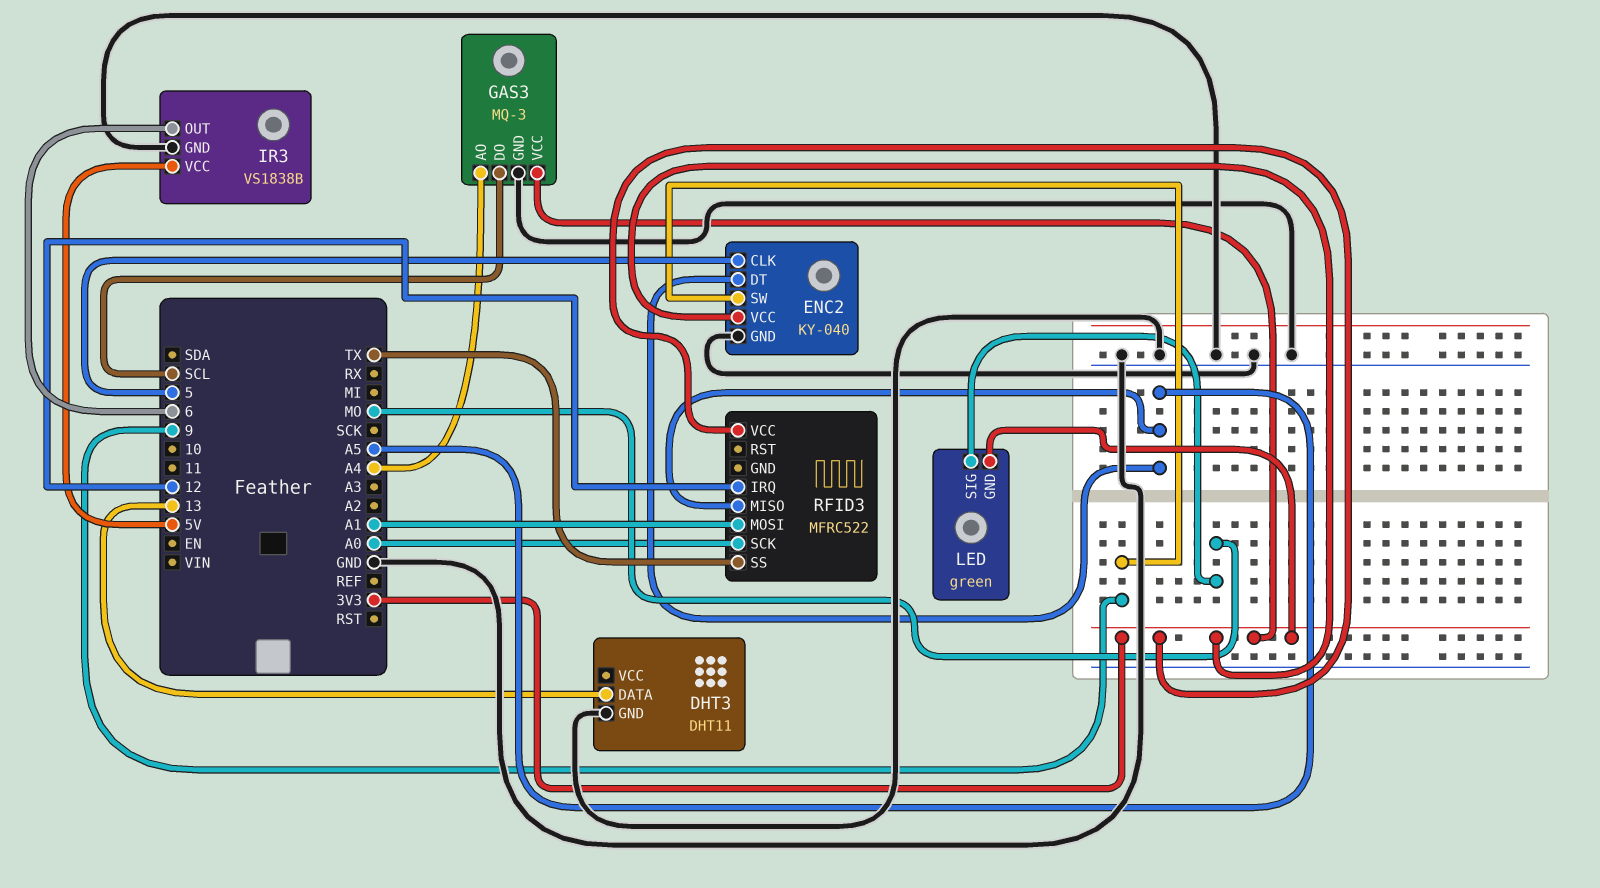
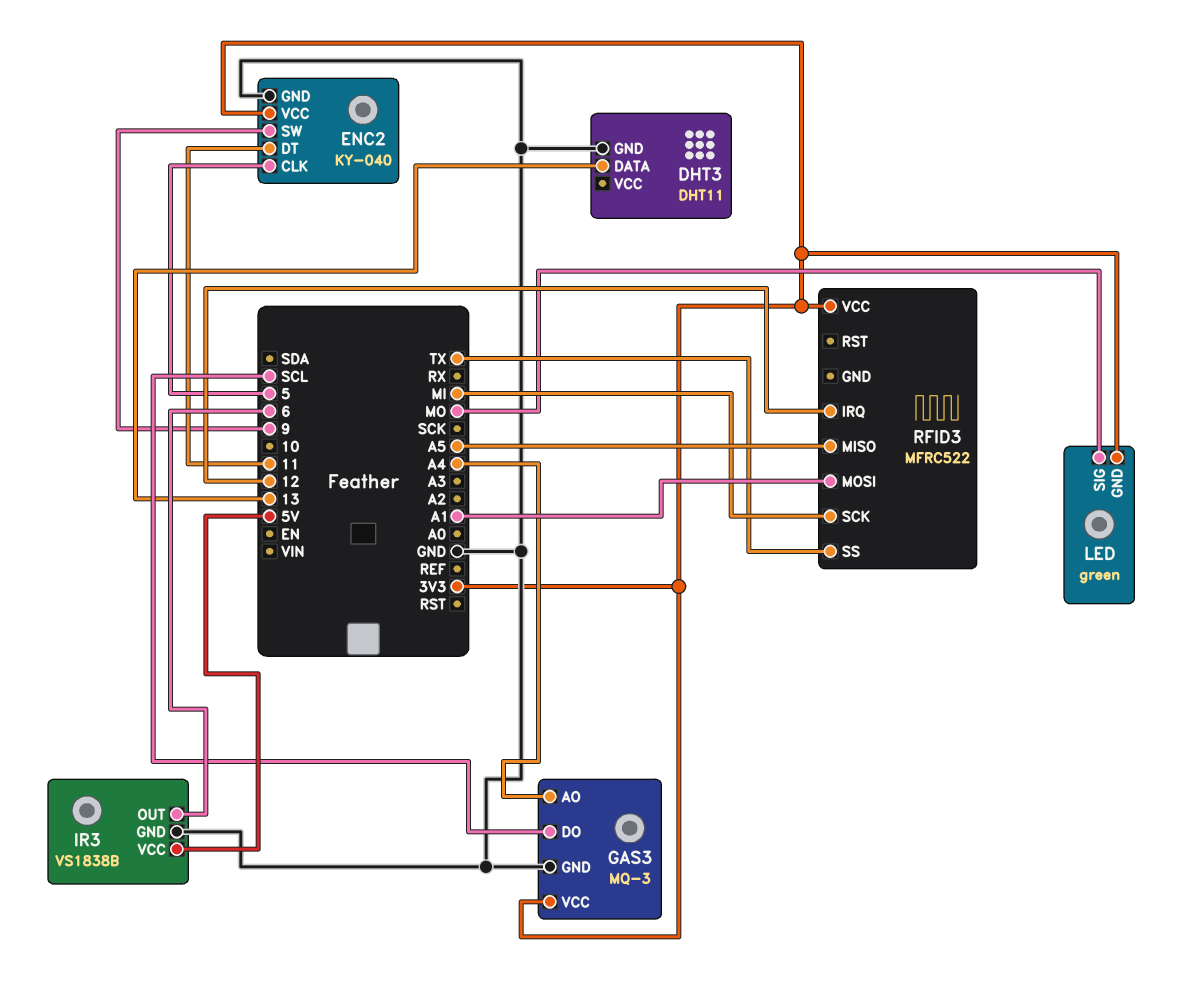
ENC2 pin DT: A5 -> 11
RFID3 pin SCK: A0 -> MI

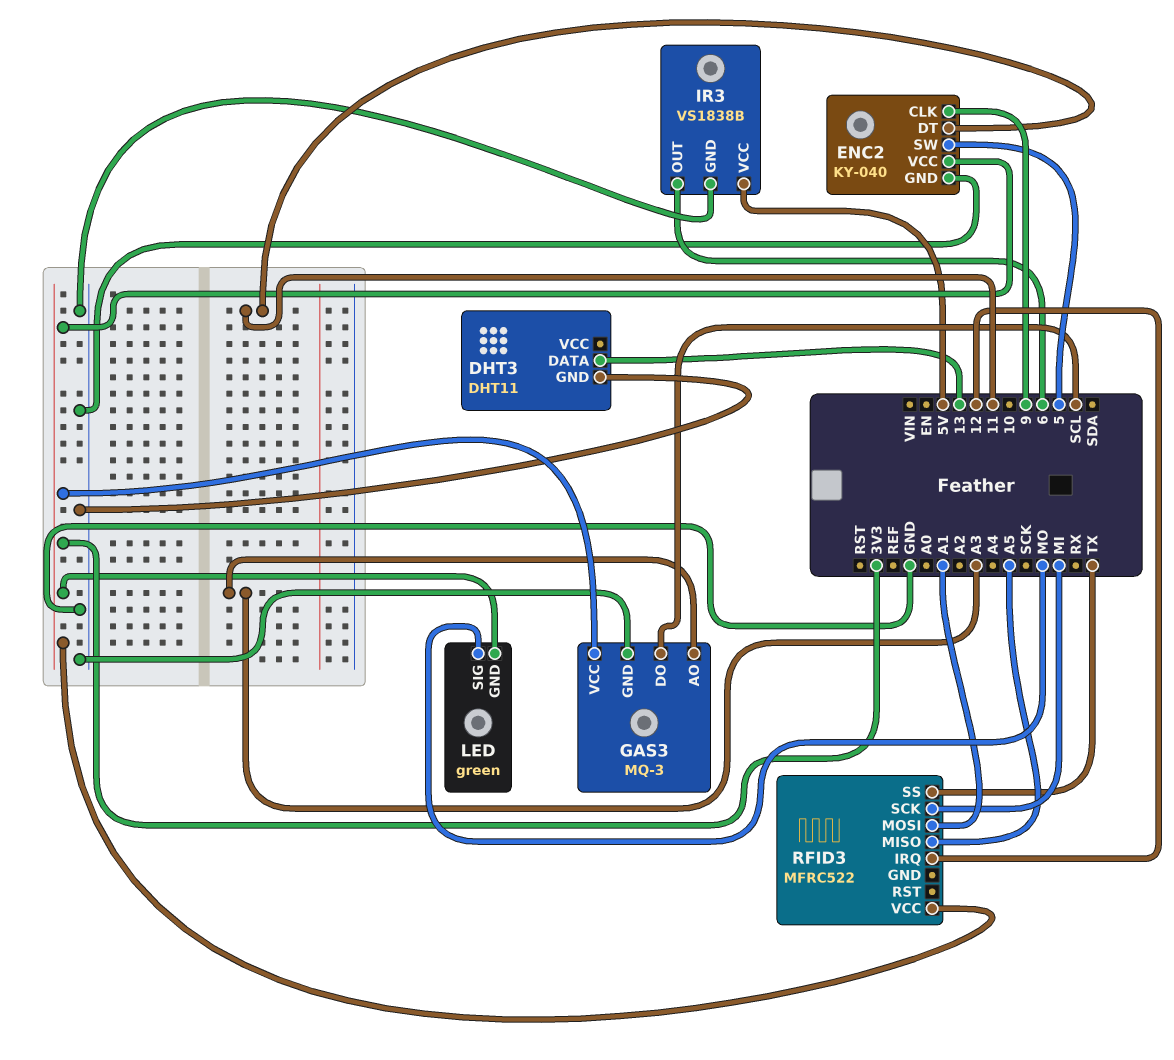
ENC2 pin CLK: 5 -> 9
ENC2 pin SW: 9 -> 5
GAS3 pin AO: A4 -> A3

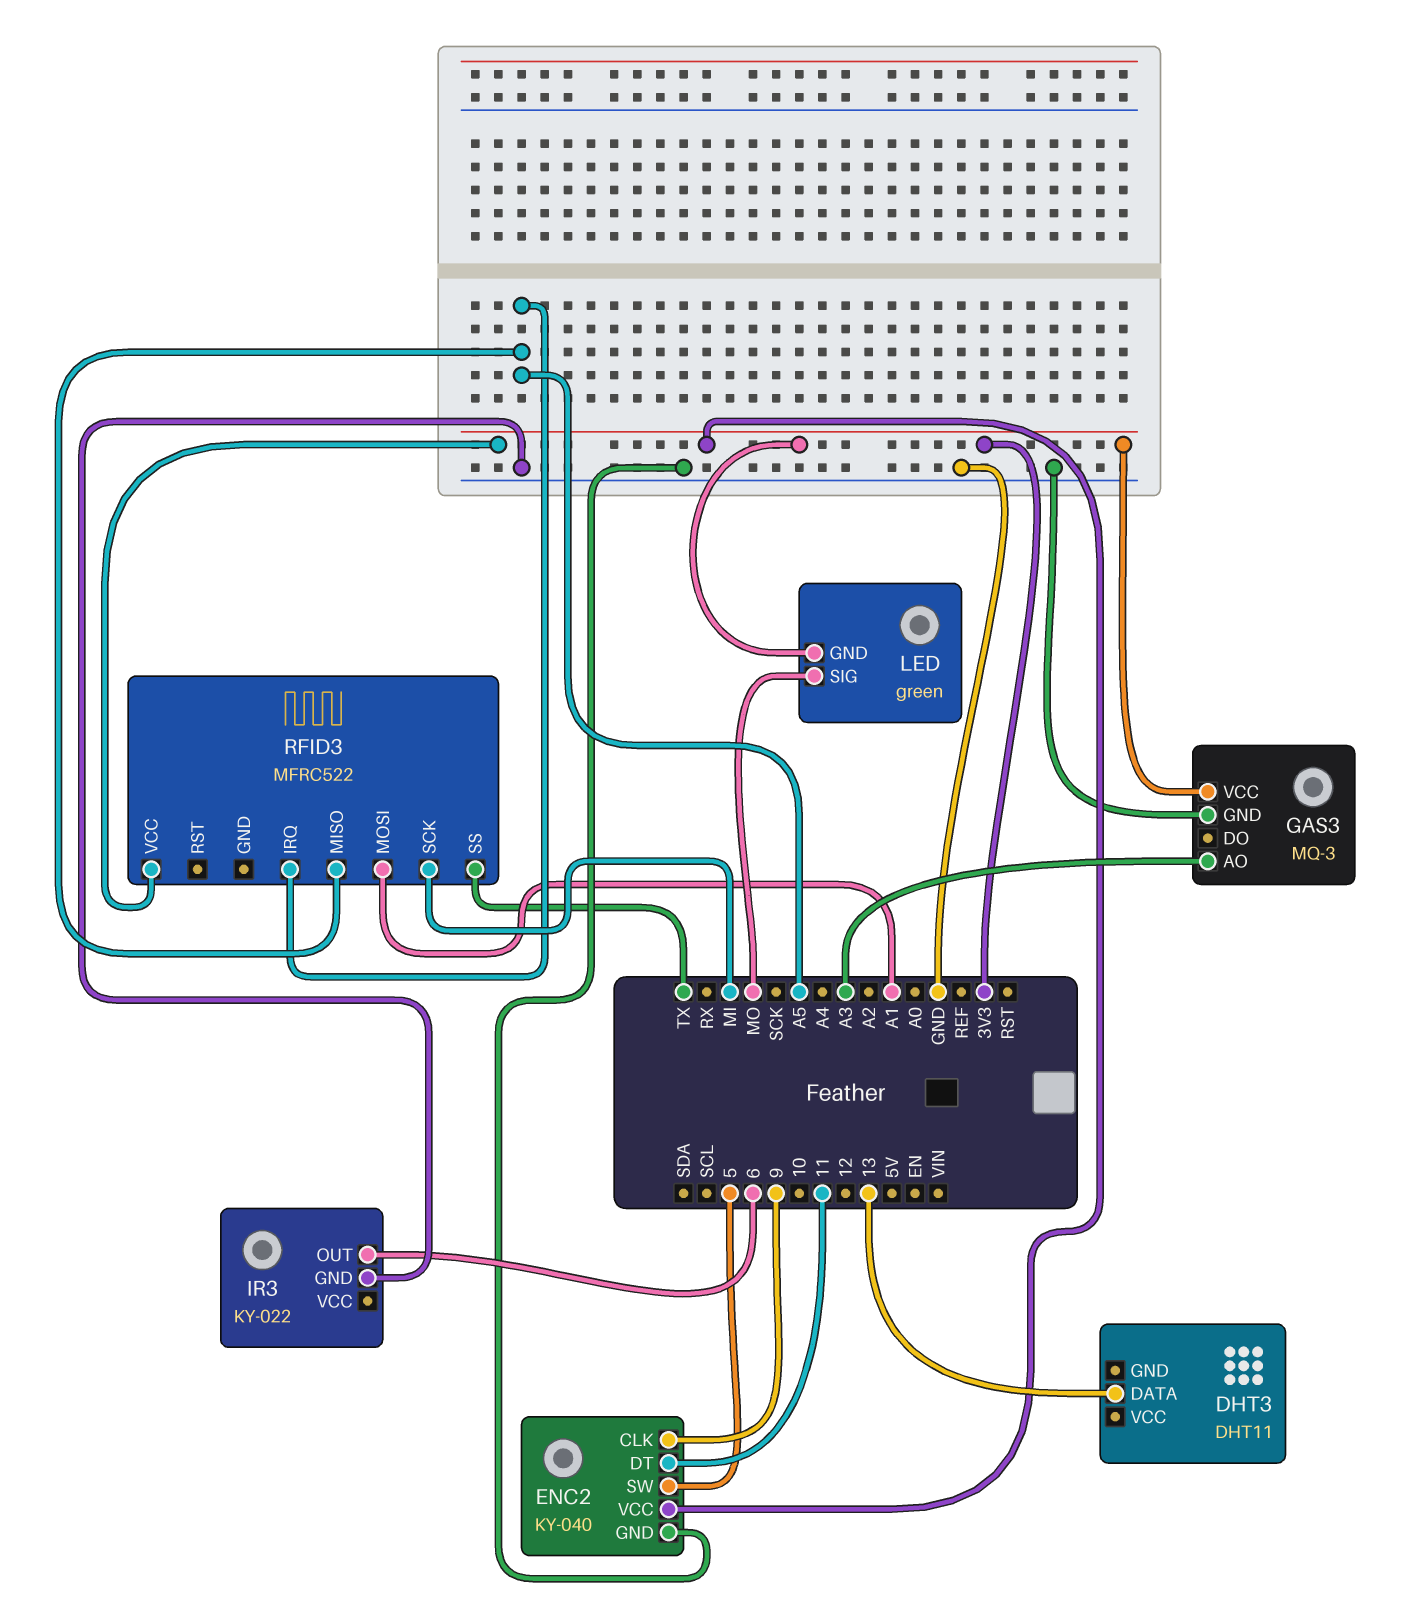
DHT3 pin GND: GND -> none
GAS3 pin DO: SCL -> none
IR3: VS1838B -> KY-022
IR3 pin VCC: 5V -> none
RFID3 pin IRQ: 12 -> A5

